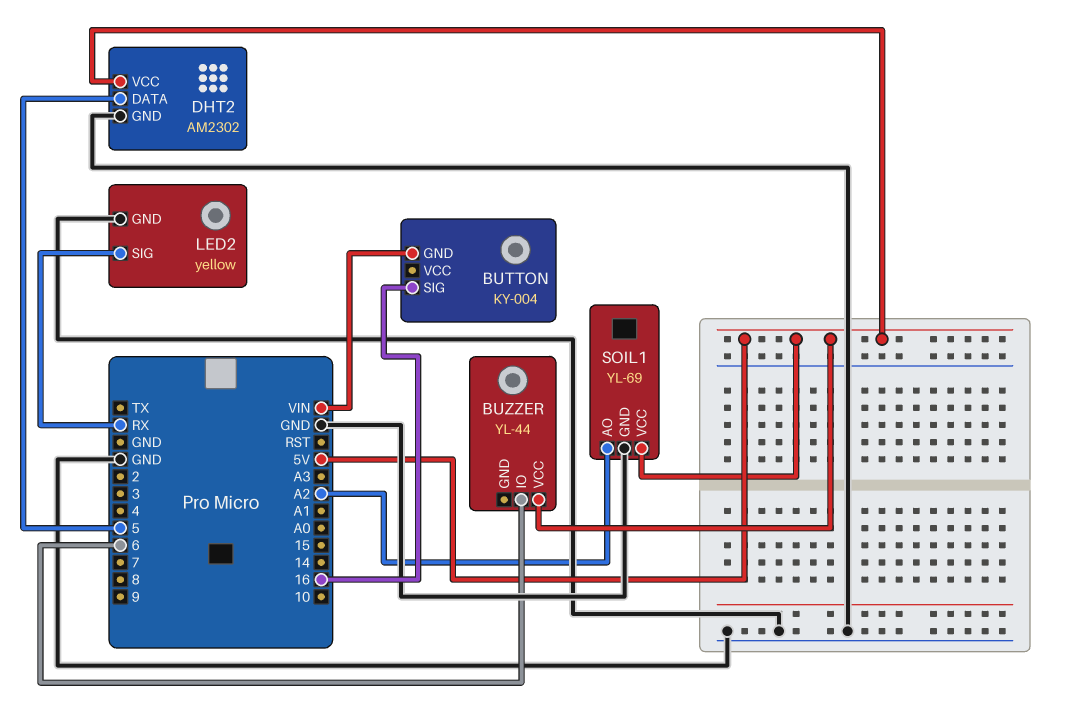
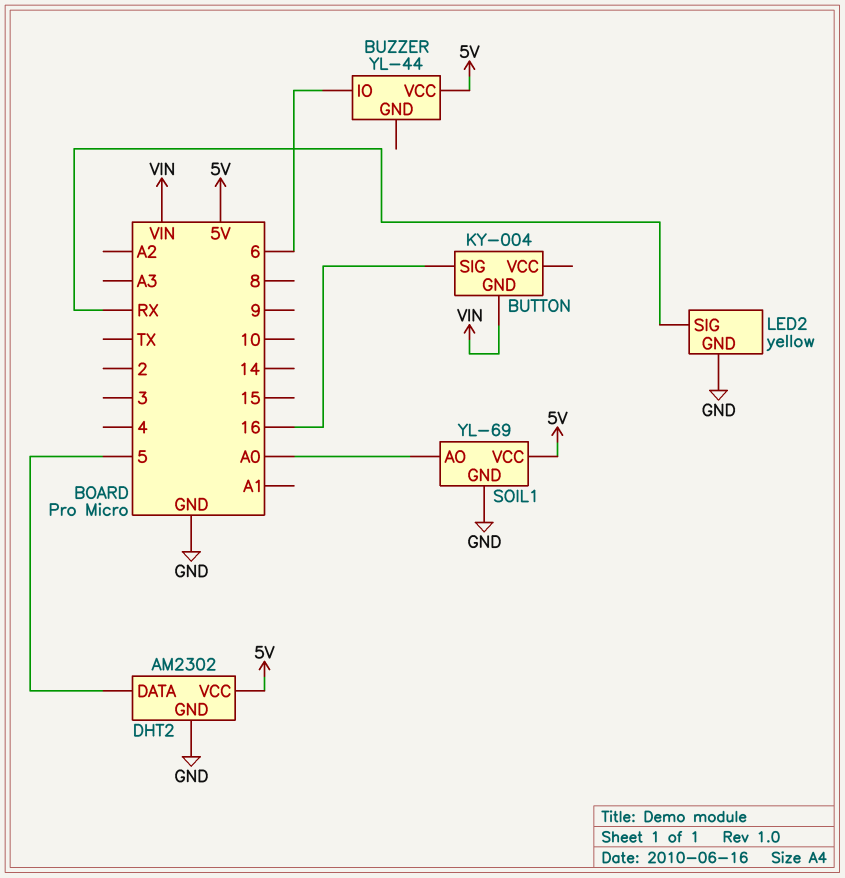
SOIL1 pin AO: A2 -> A0

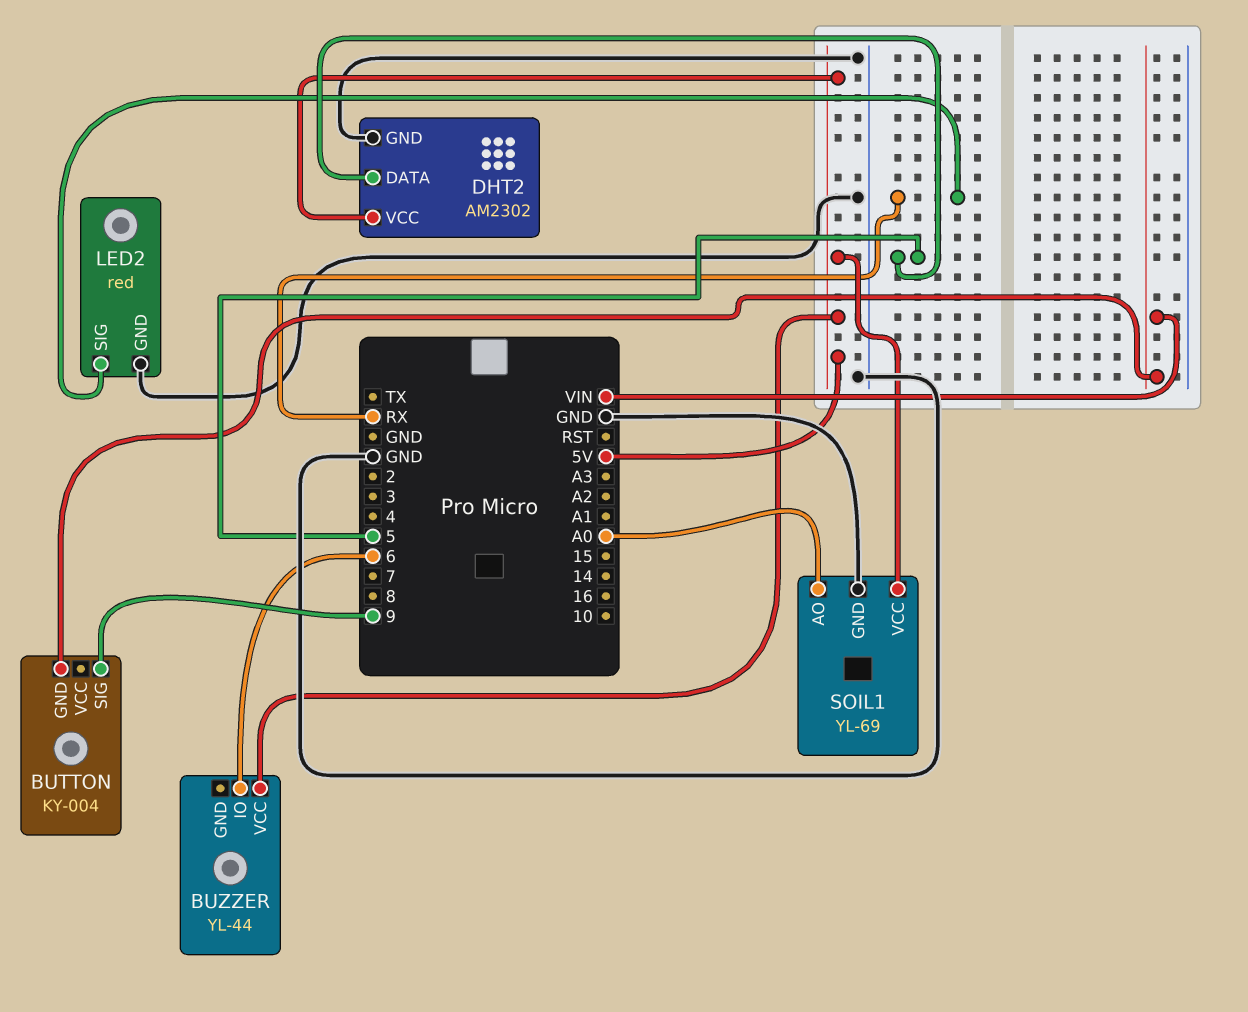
BUTTON pin SIG: 16 -> 9
LED2: yellow -> red

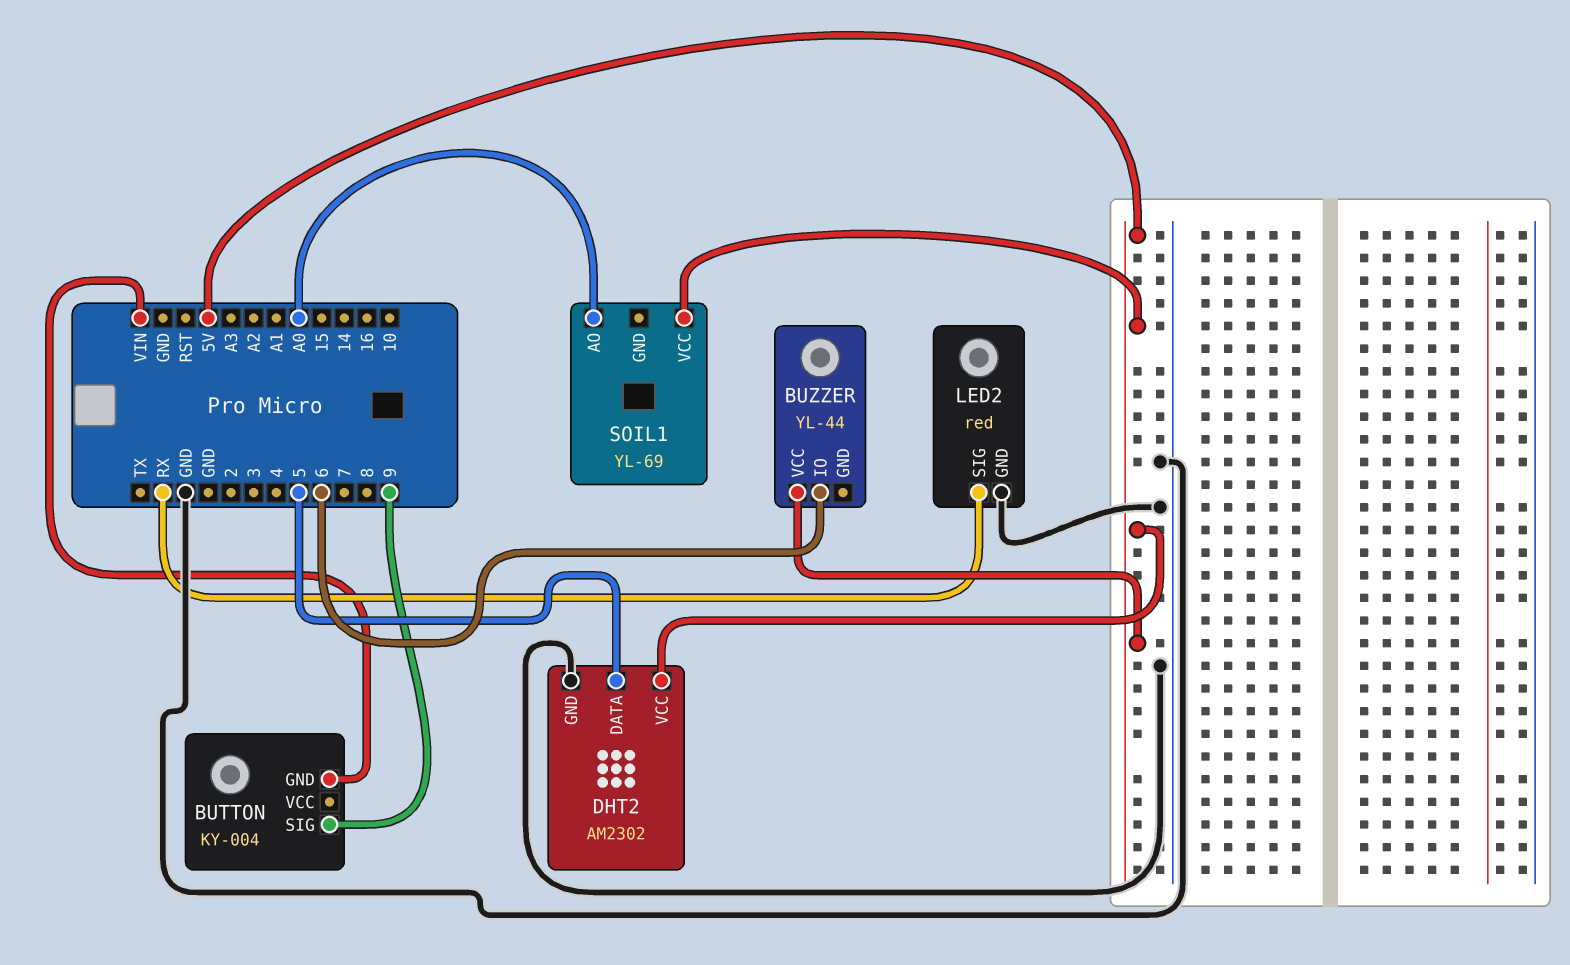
SOIL1 pin GND: GND -> none

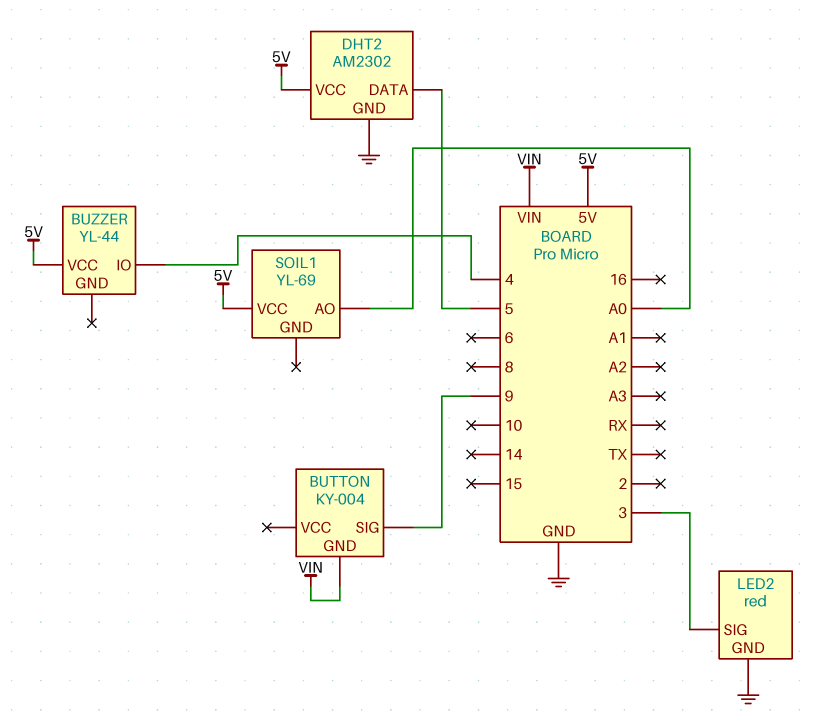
BUZZER pin IO: 6 -> 4
LED2 pin SIG: RX -> 3

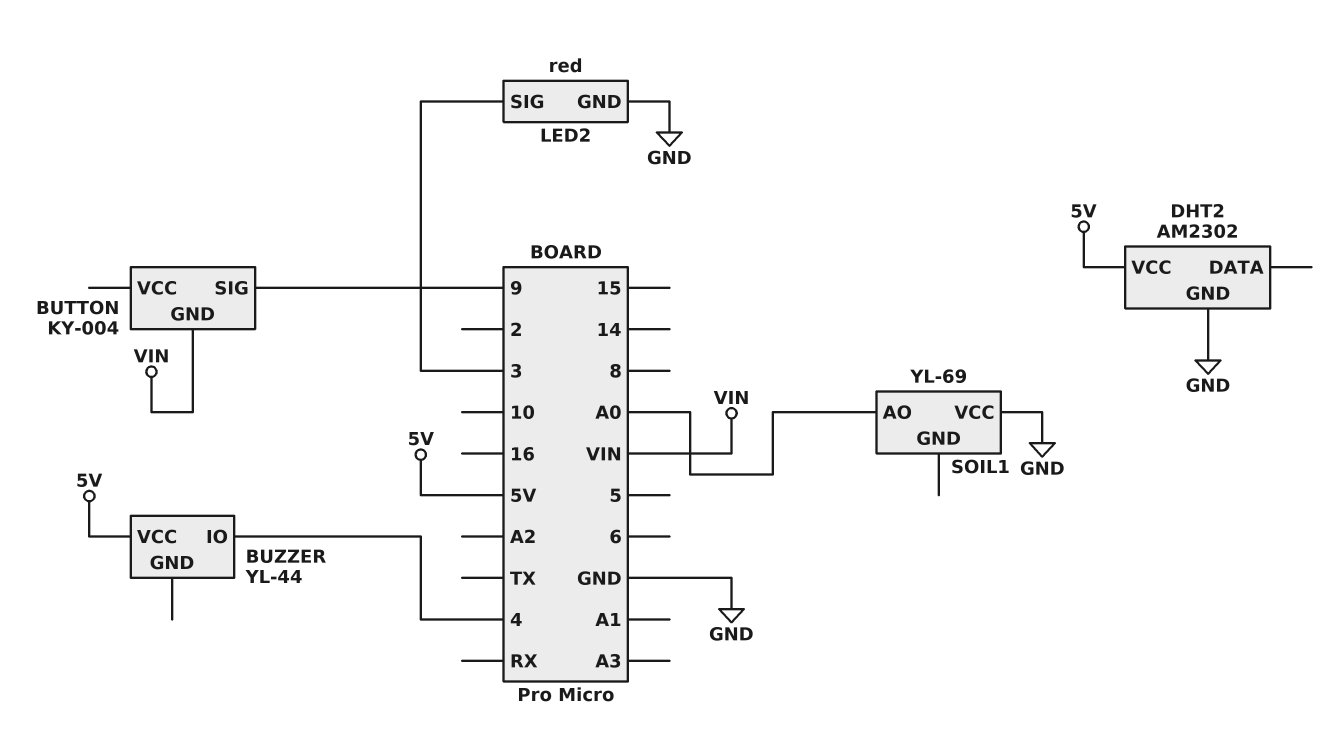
DHT2 pin DATA: 5 -> none
SOIL1 pin VCC: 5V -> GND

